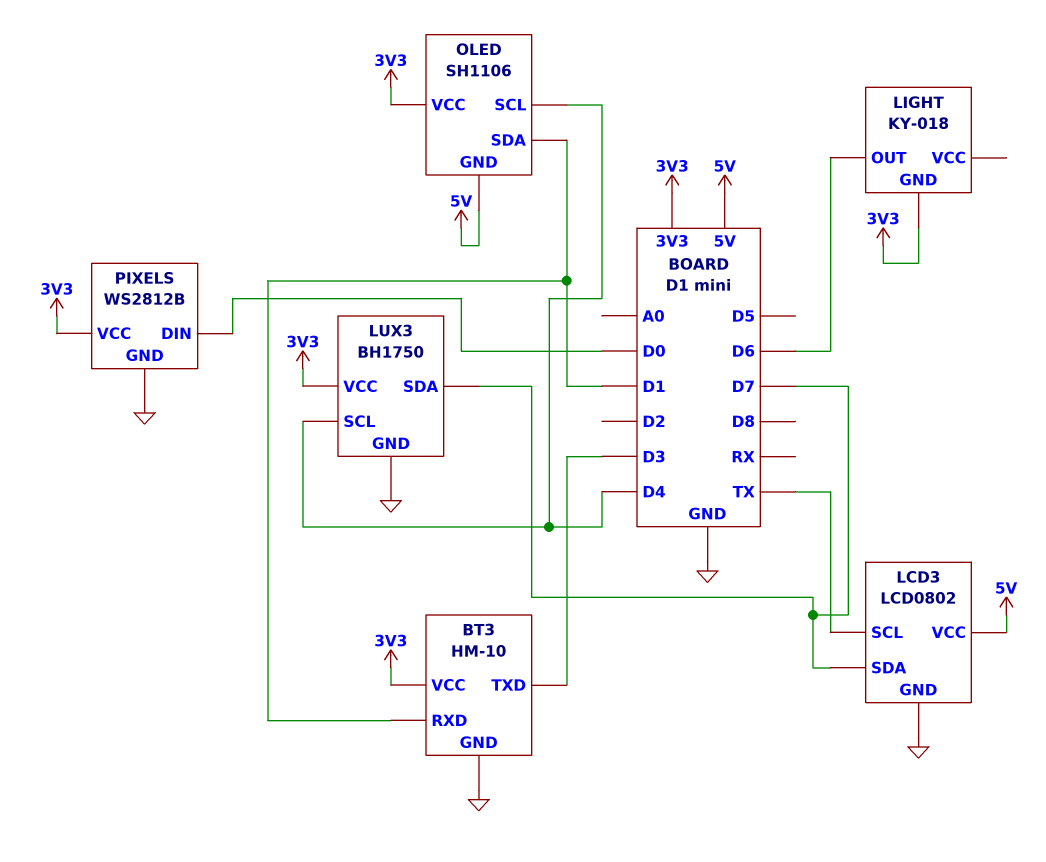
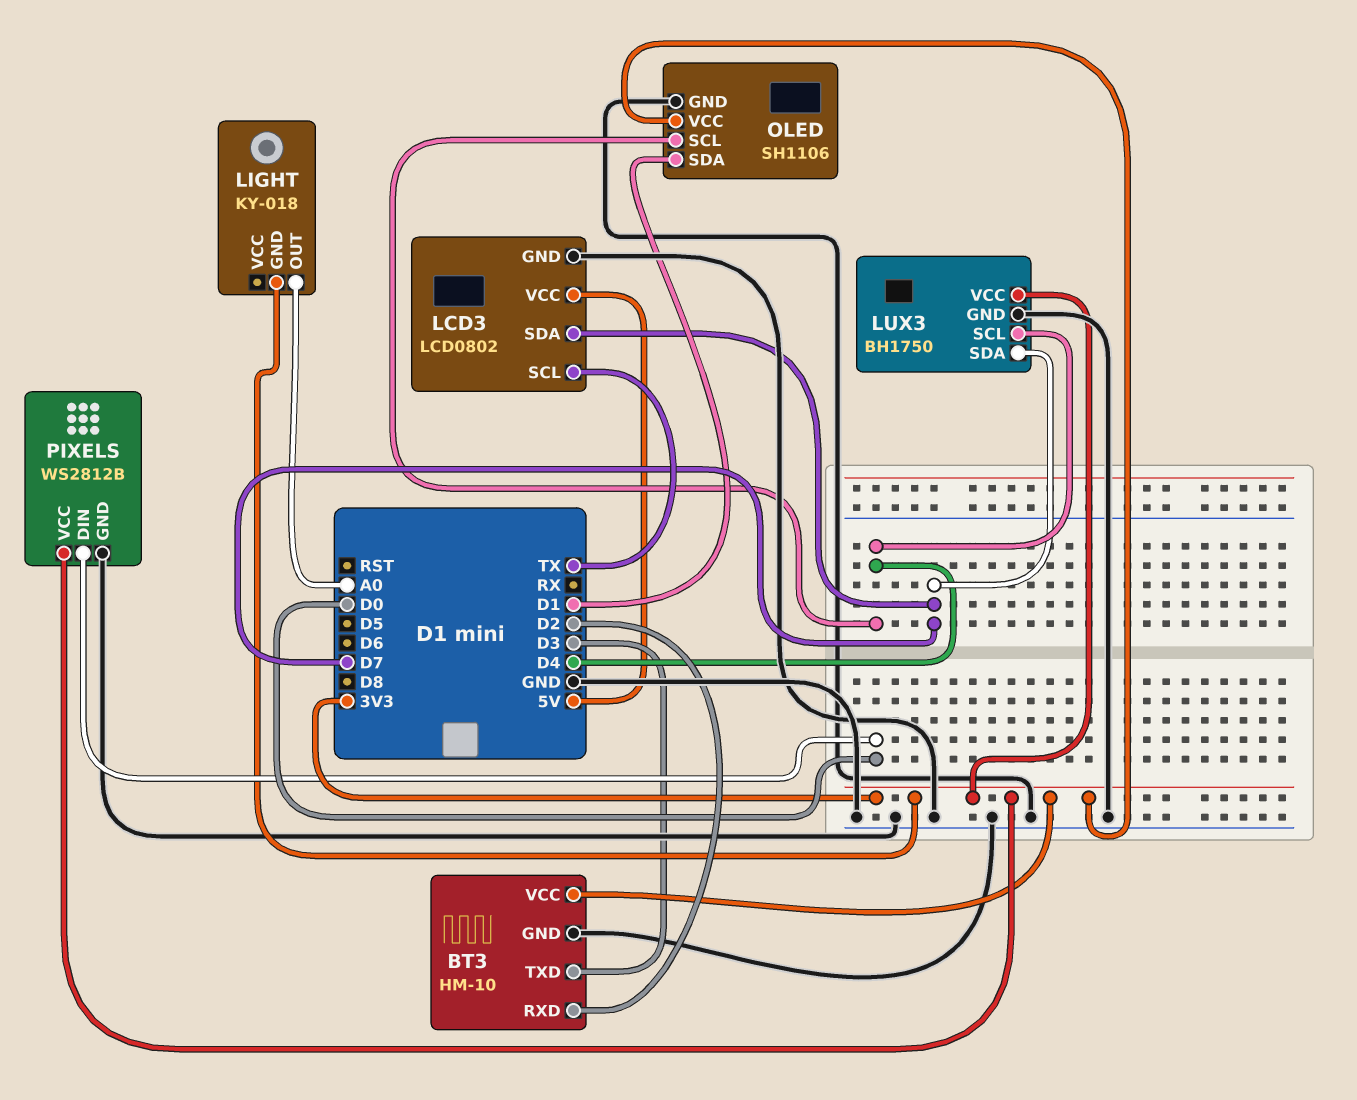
BT3 pin RXD: D1 -> D2
LIGHT pin OUT: D6 -> A0
OLED pin GND: 5V -> GND

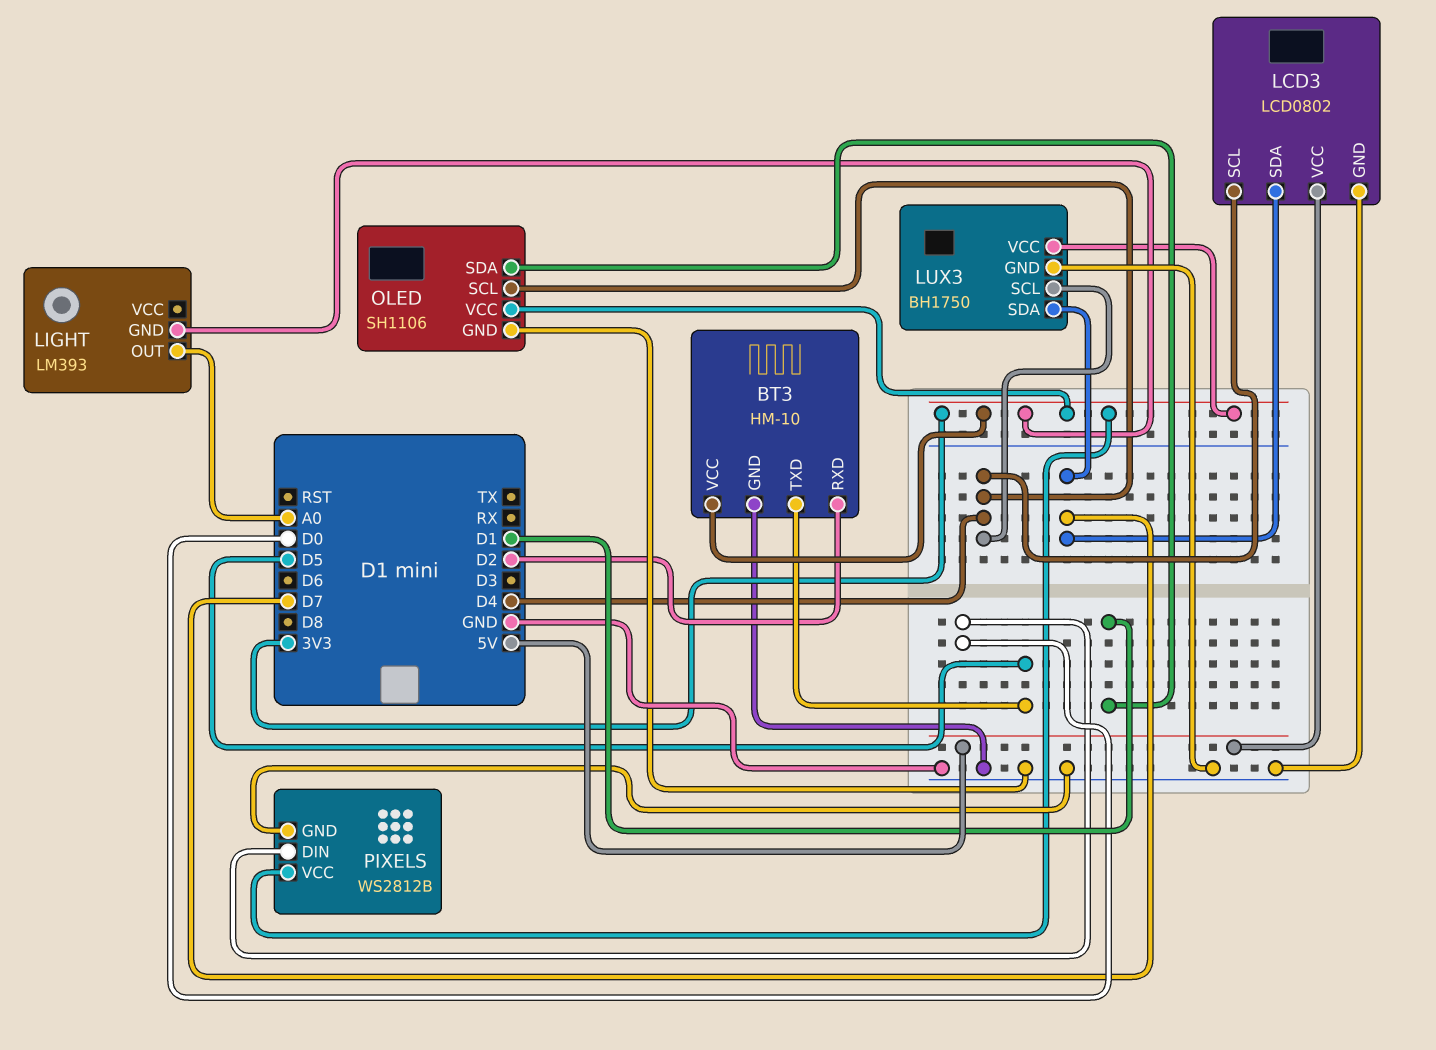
BT3 pin TXD: D3 -> D5
LCD3 pin SCL: TX -> D4
LIGHT: KY-018 -> LM393

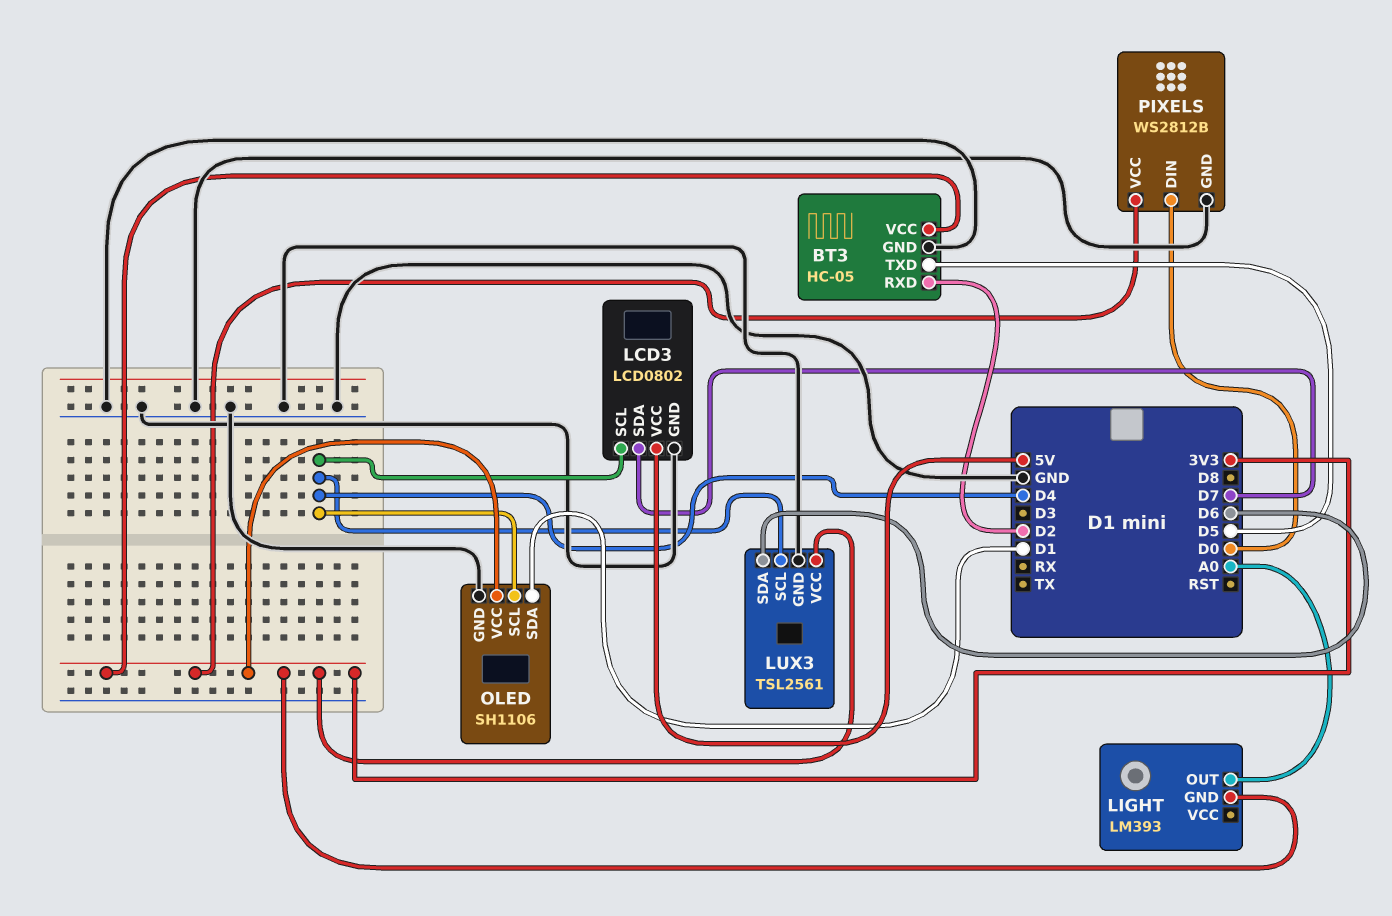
BT3: HM-10 -> HC-05
LUX3: BH1750 -> TSL2561
LUX3 pin SDA: D7 -> D6

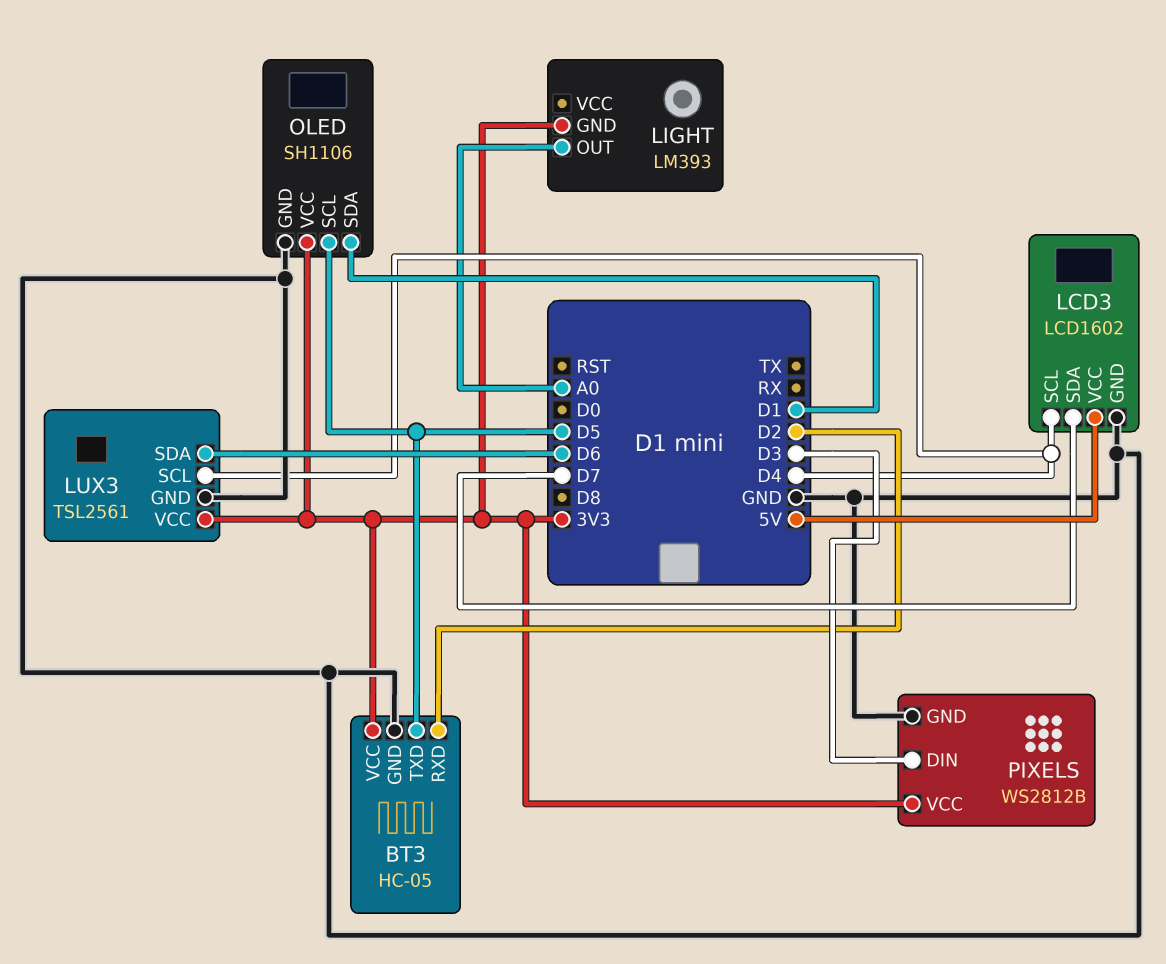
LCD3: LCD0802 -> LCD1602
OLED pin SCL: D4 -> D5
PIXELS pin DIN: D0 -> D3

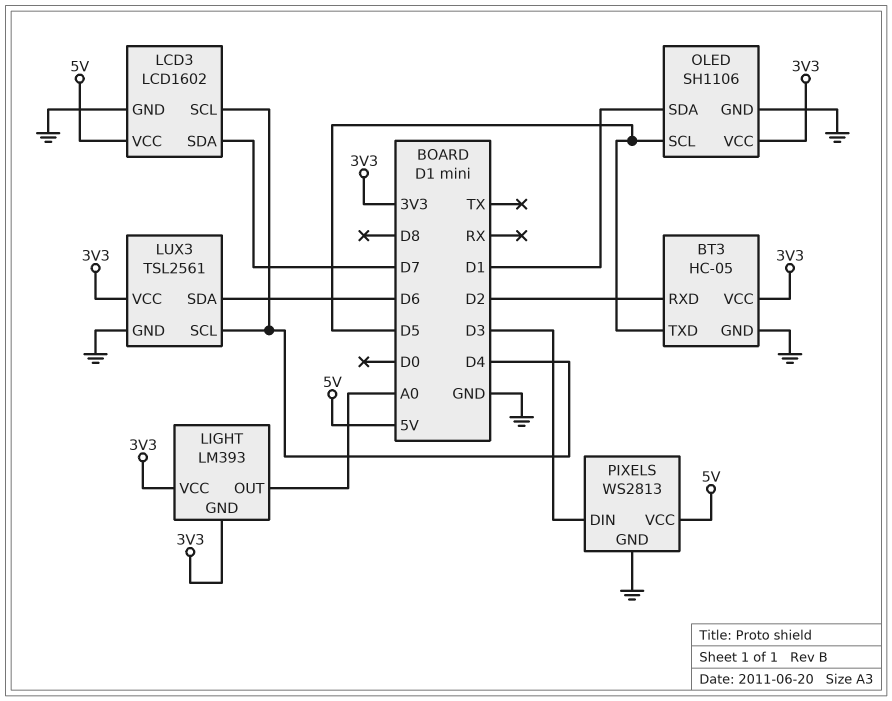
LIGHT pin VCC: none -> 3V3
PIXELS: WS2812B -> WS2813
PIXELS pin VCC: 3V3 -> 5V

